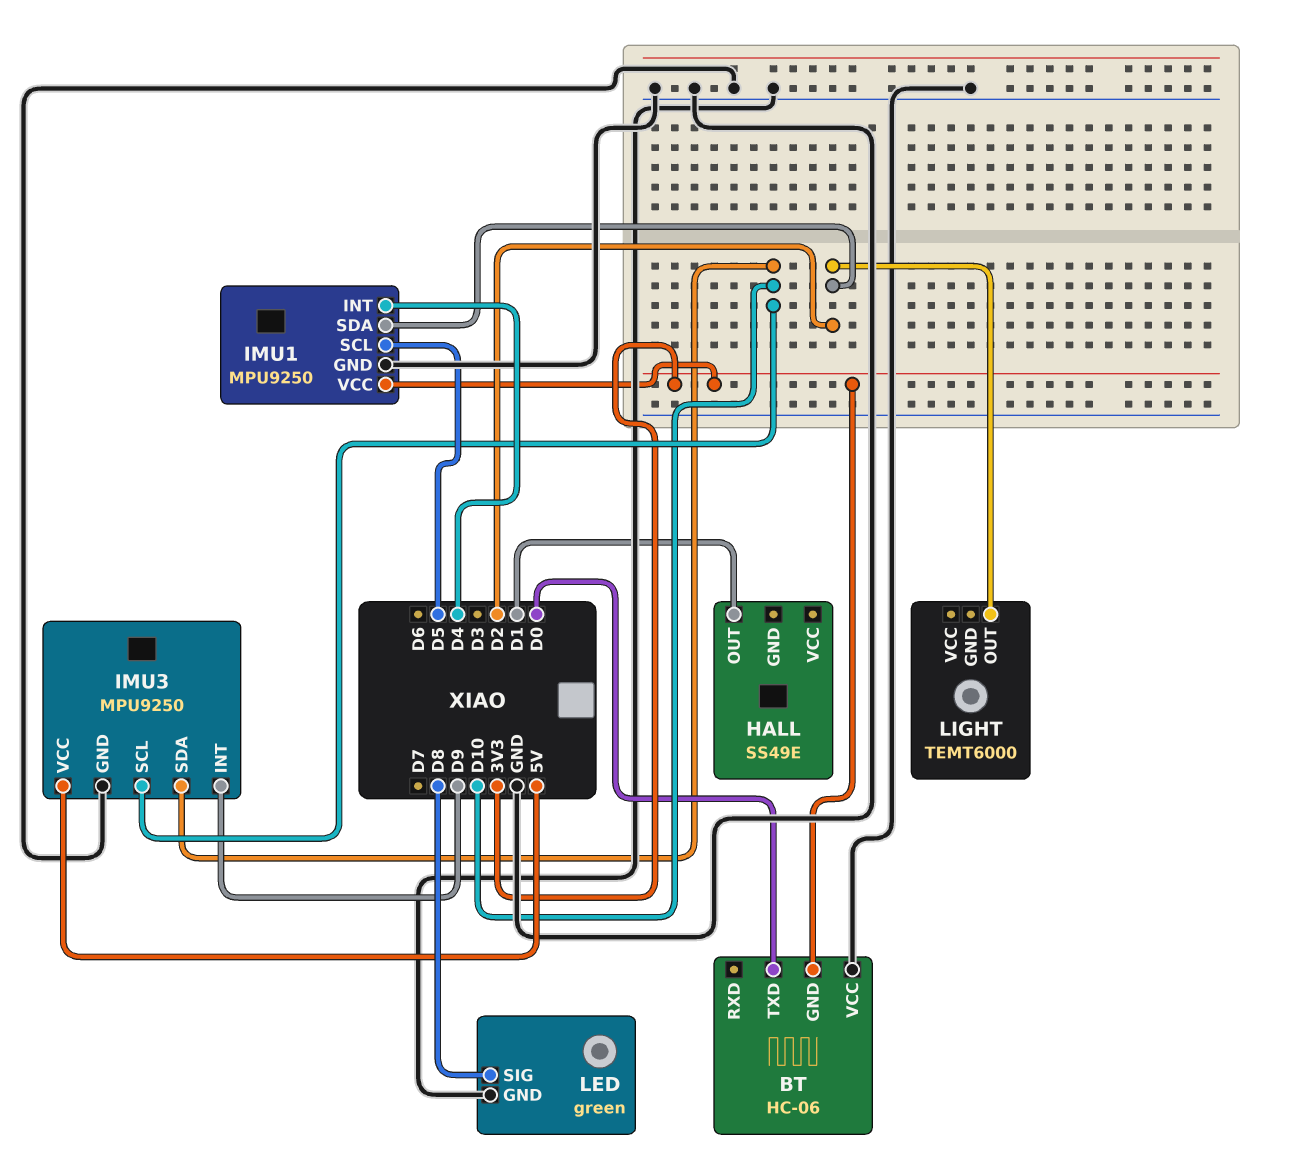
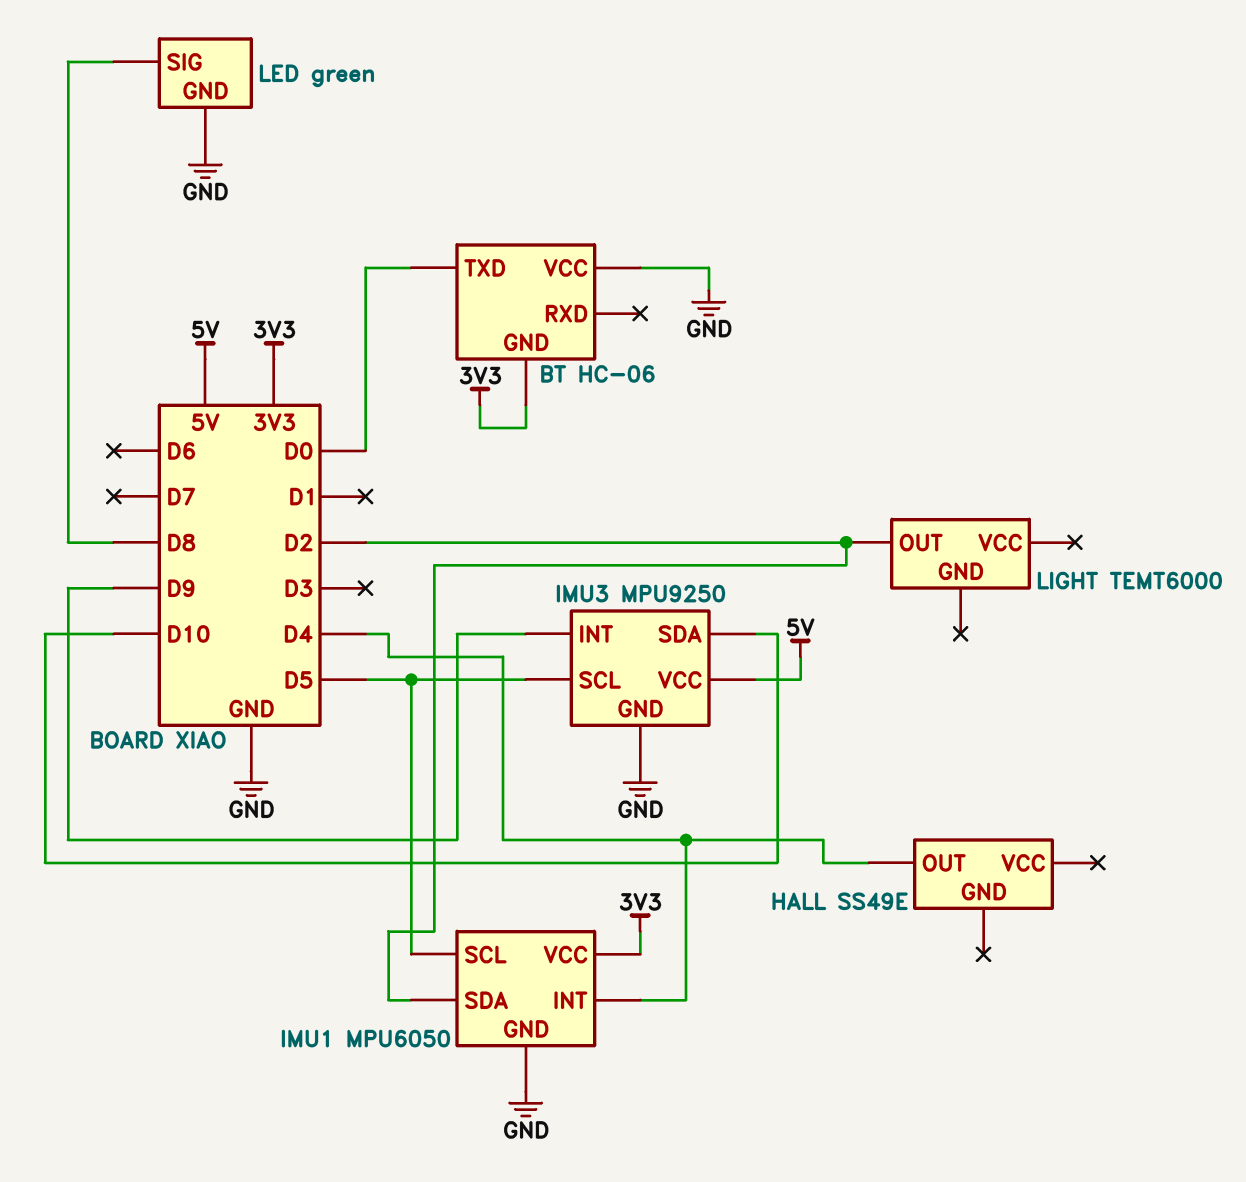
HALL pin OUT: D1 -> D4
IMU1: MPU9250 -> MPU6050
IMU3 pin SCL: D10 -> D5

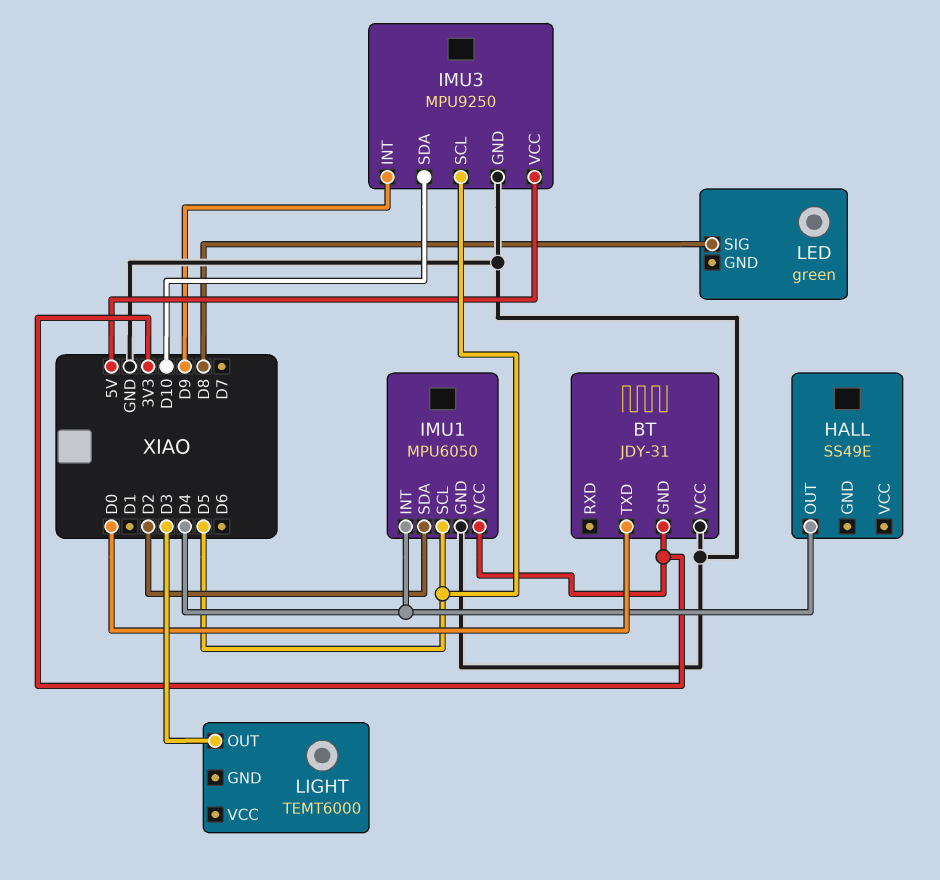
BT: HC-06 -> JDY-31
LED pin GND: GND -> none
LIGHT pin OUT: D2 -> D3

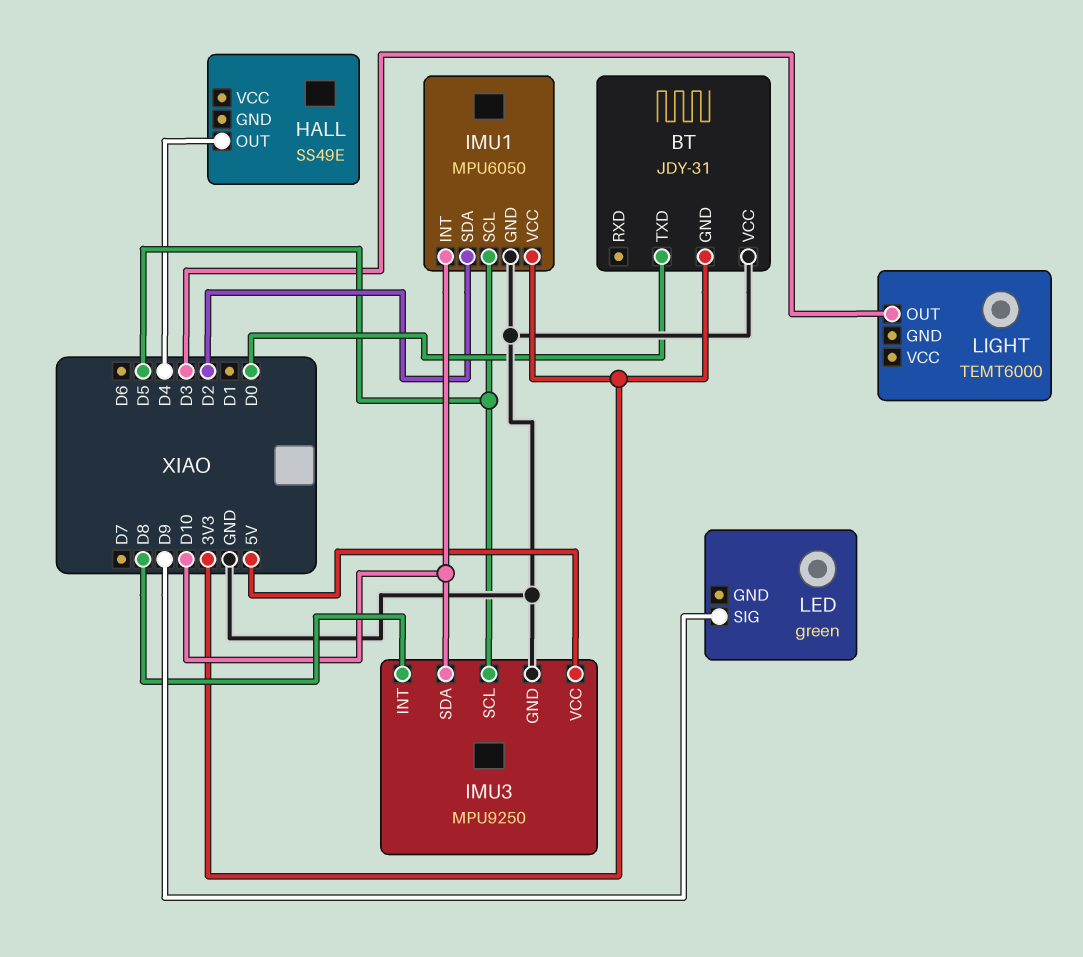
IMU1 pin INT: D4 -> D10
IMU3 pin INT: D9 -> D8
LED pin SIG: D8 -> D9

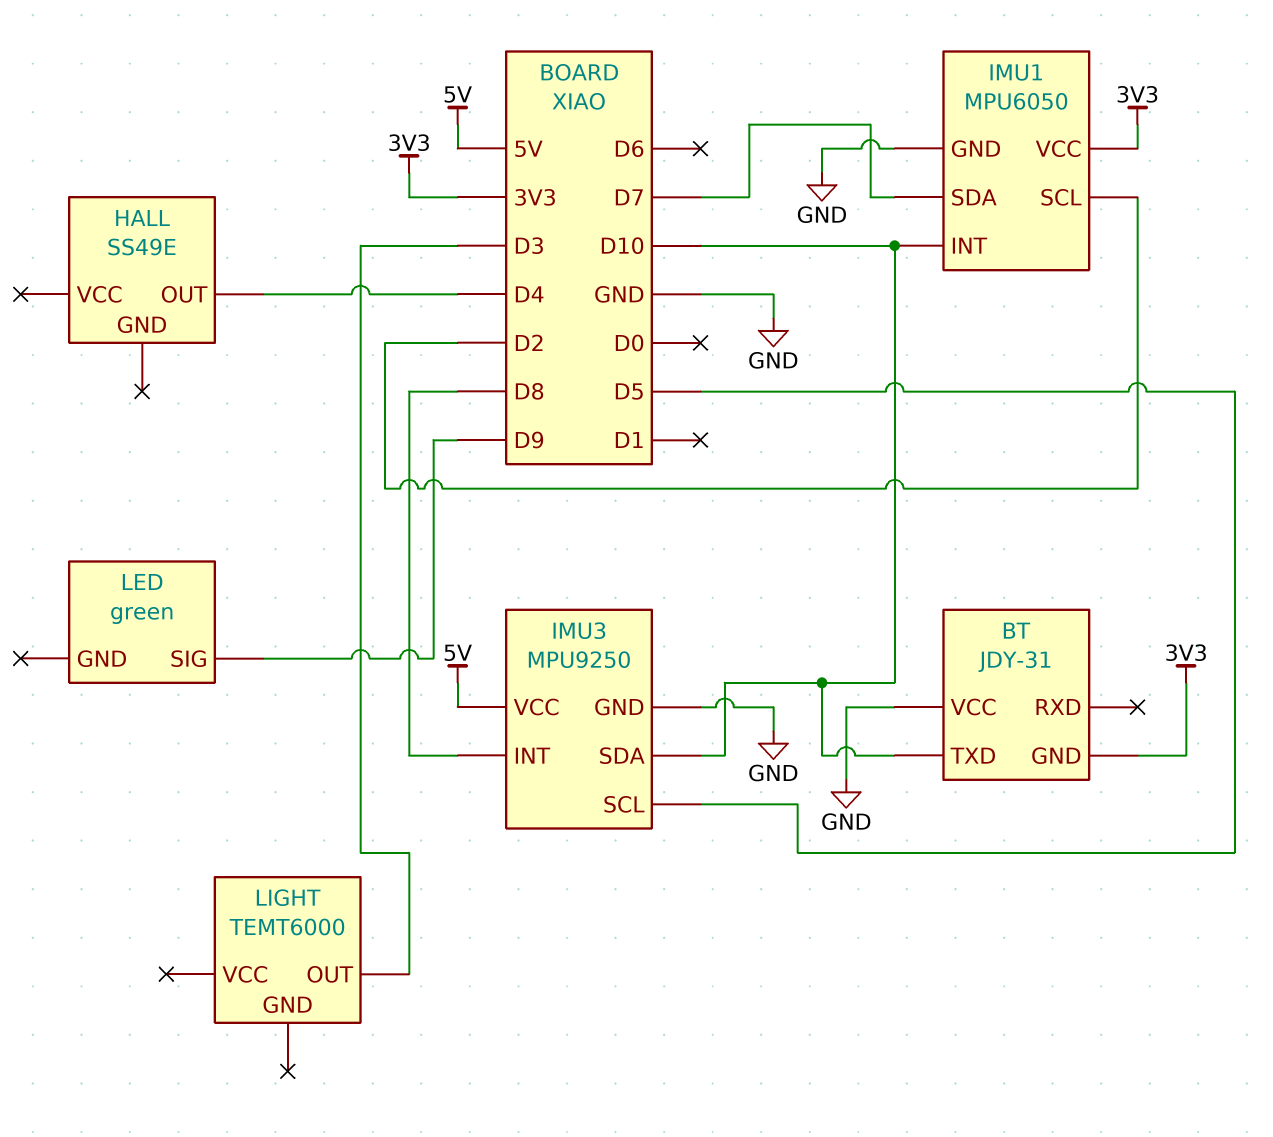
BT pin TXD: D0 -> D10
IMU1 pin SCL: D5 -> D2
IMU1 pin SDA: D2 -> D7

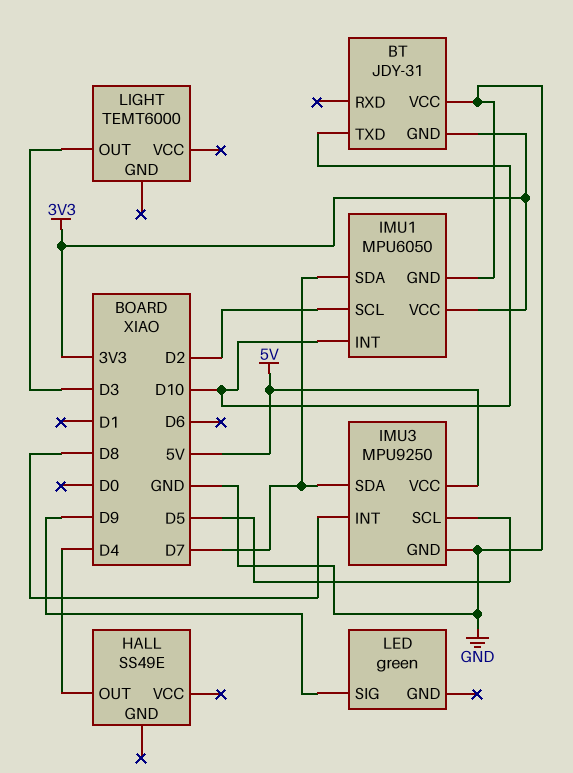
IMU3 pin SDA: D10 -> D7

